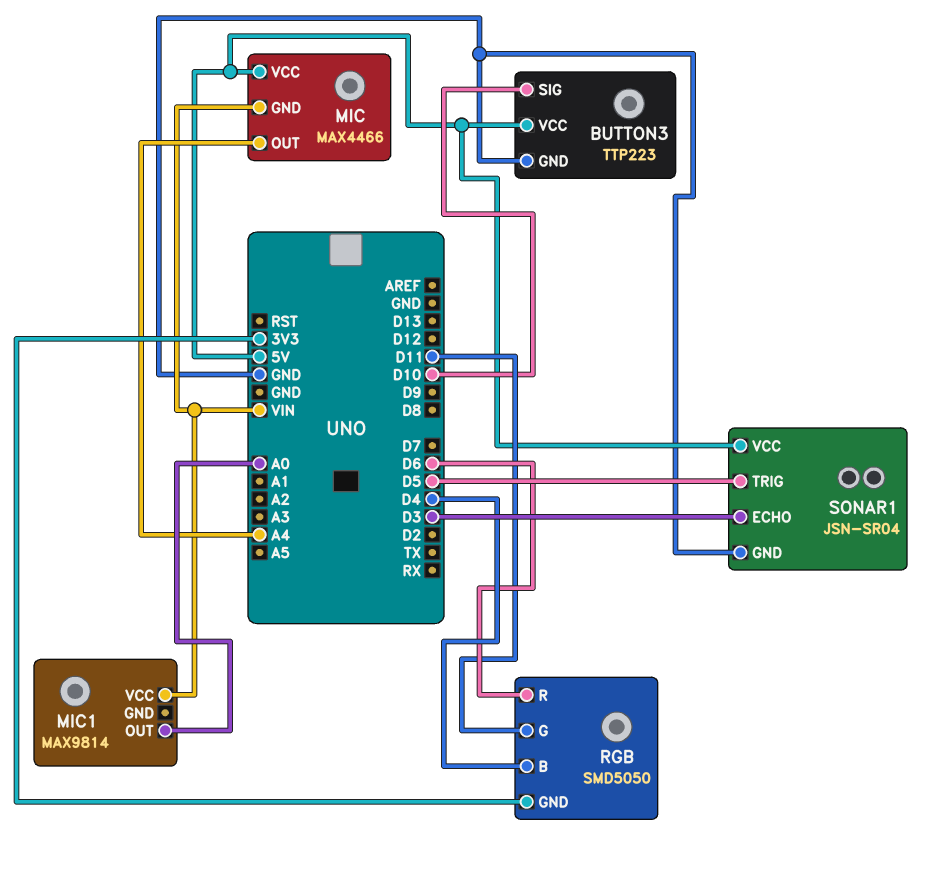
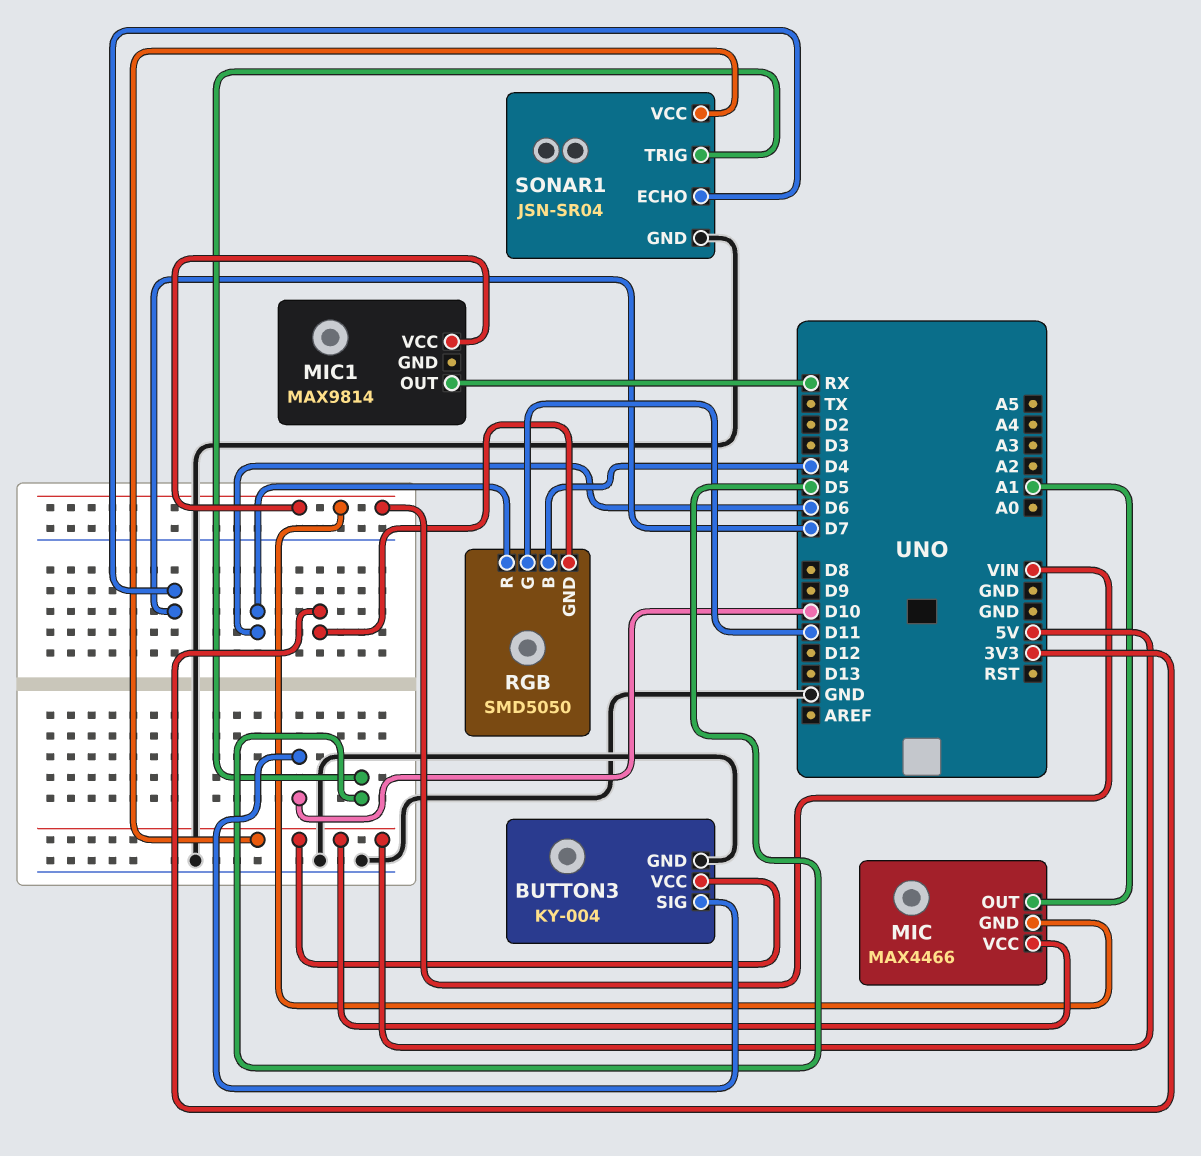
BUTTON3: TTP223 -> KY-004
MIC pin OUT: A4 -> A1
MIC1 pin OUT: A0 -> RX
SONAR1 pin ECHO: D3 -> D7

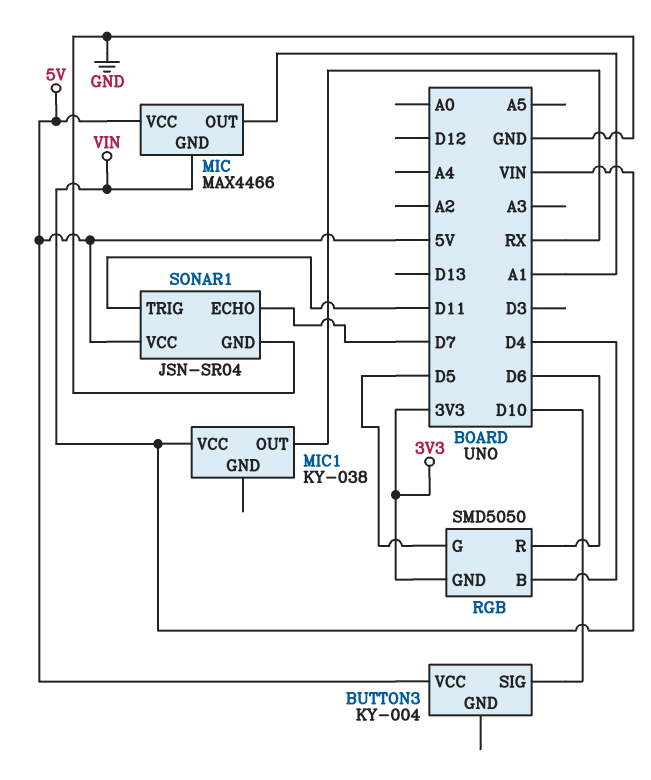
BUTTON3 pin GND: GND -> none
MIC1: MAX9814 -> KY-038
RGB pin G: D11 -> D5
SONAR1 pin TRIG: D5 -> D11

